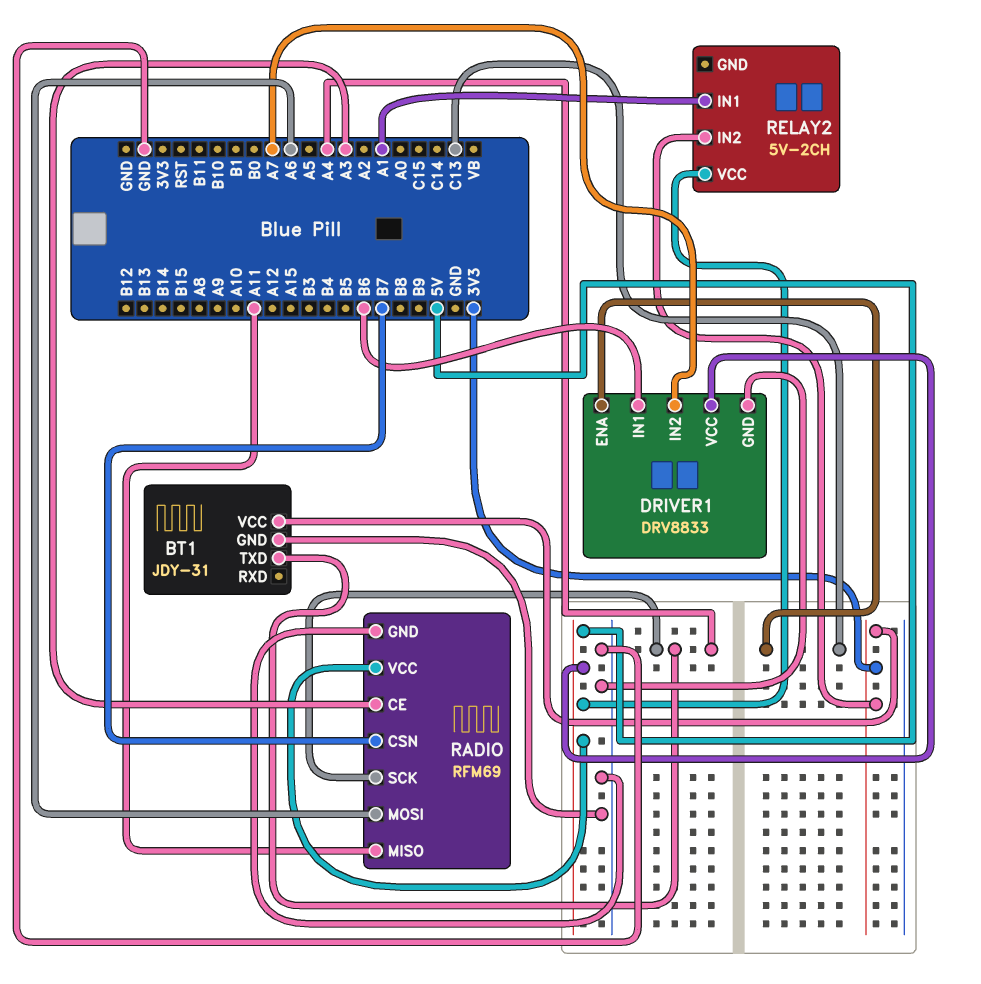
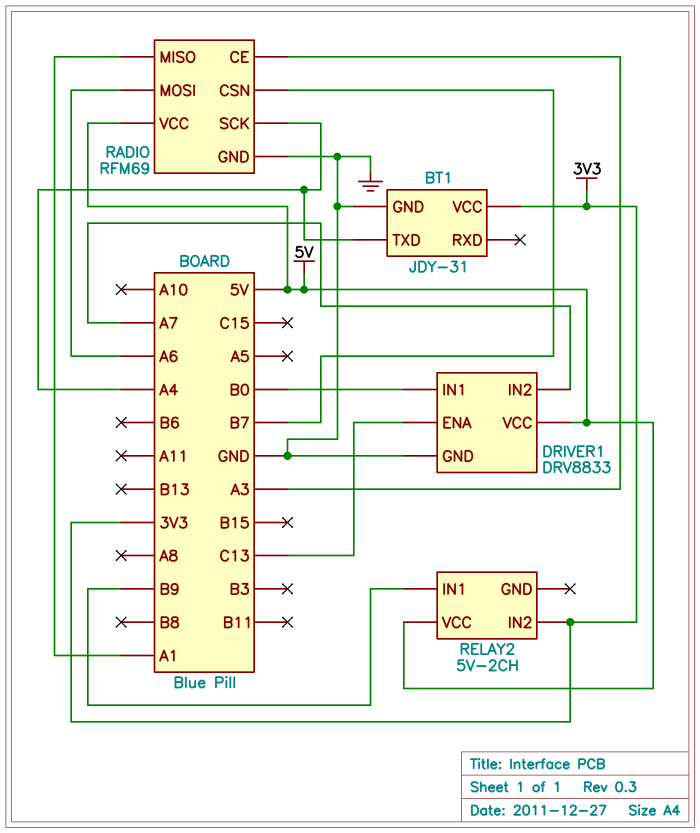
DRIVER1 pin IN1: B6 -> B0
RADIO pin MISO: A11 -> A1
RELAY2 pin IN1: A1 -> B9

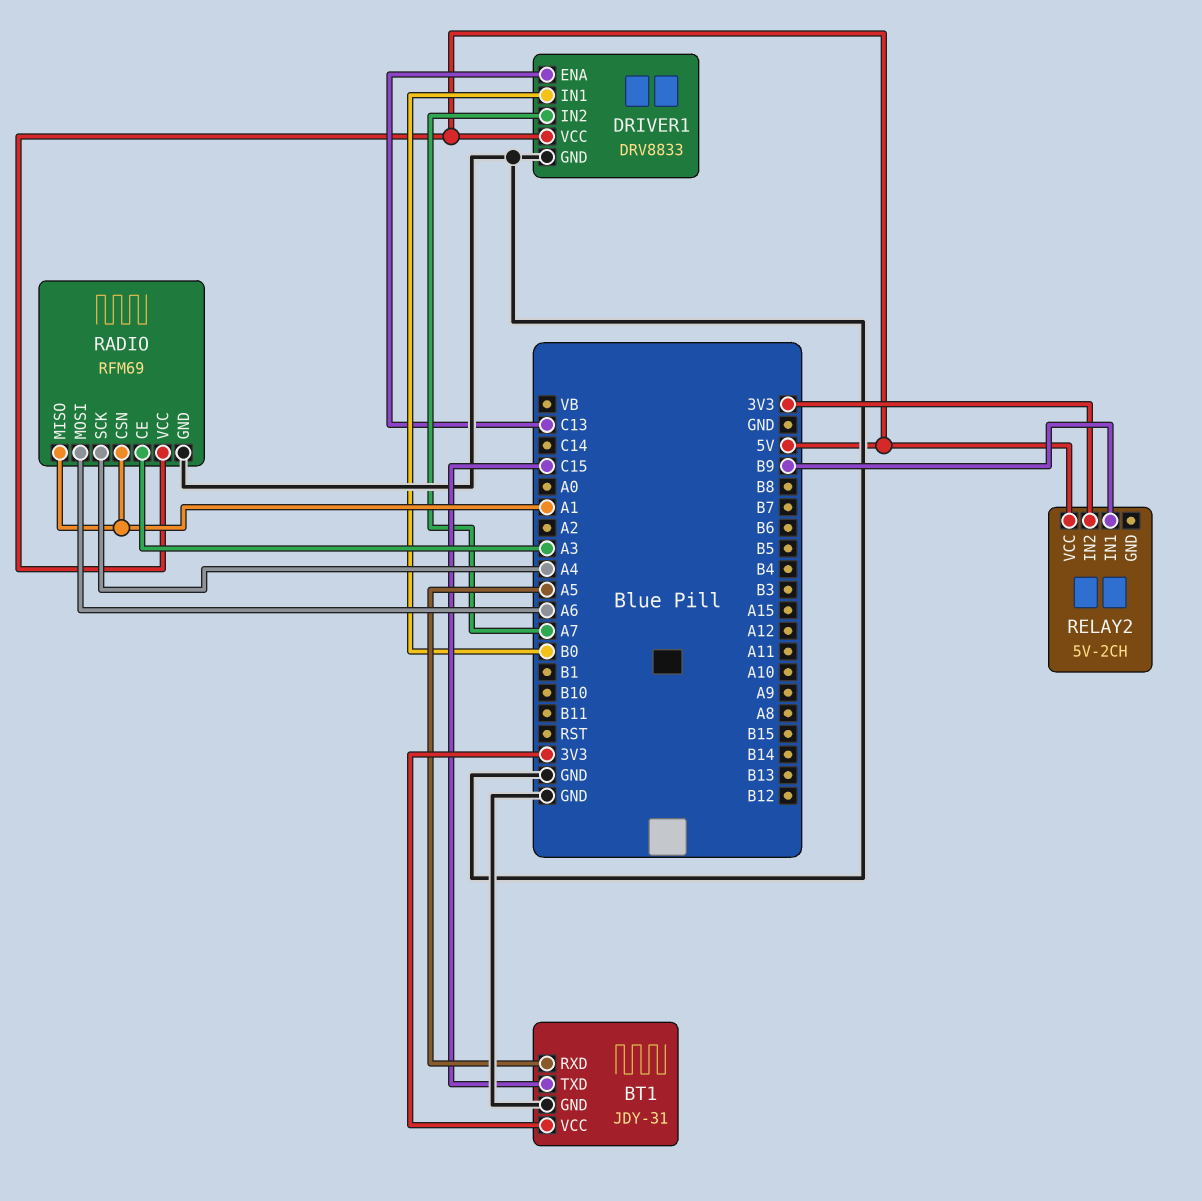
BT1 pin RXD: none -> A5
BT1 pin TXD: A4 -> C15
RADIO pin CSN: B7 -> A1

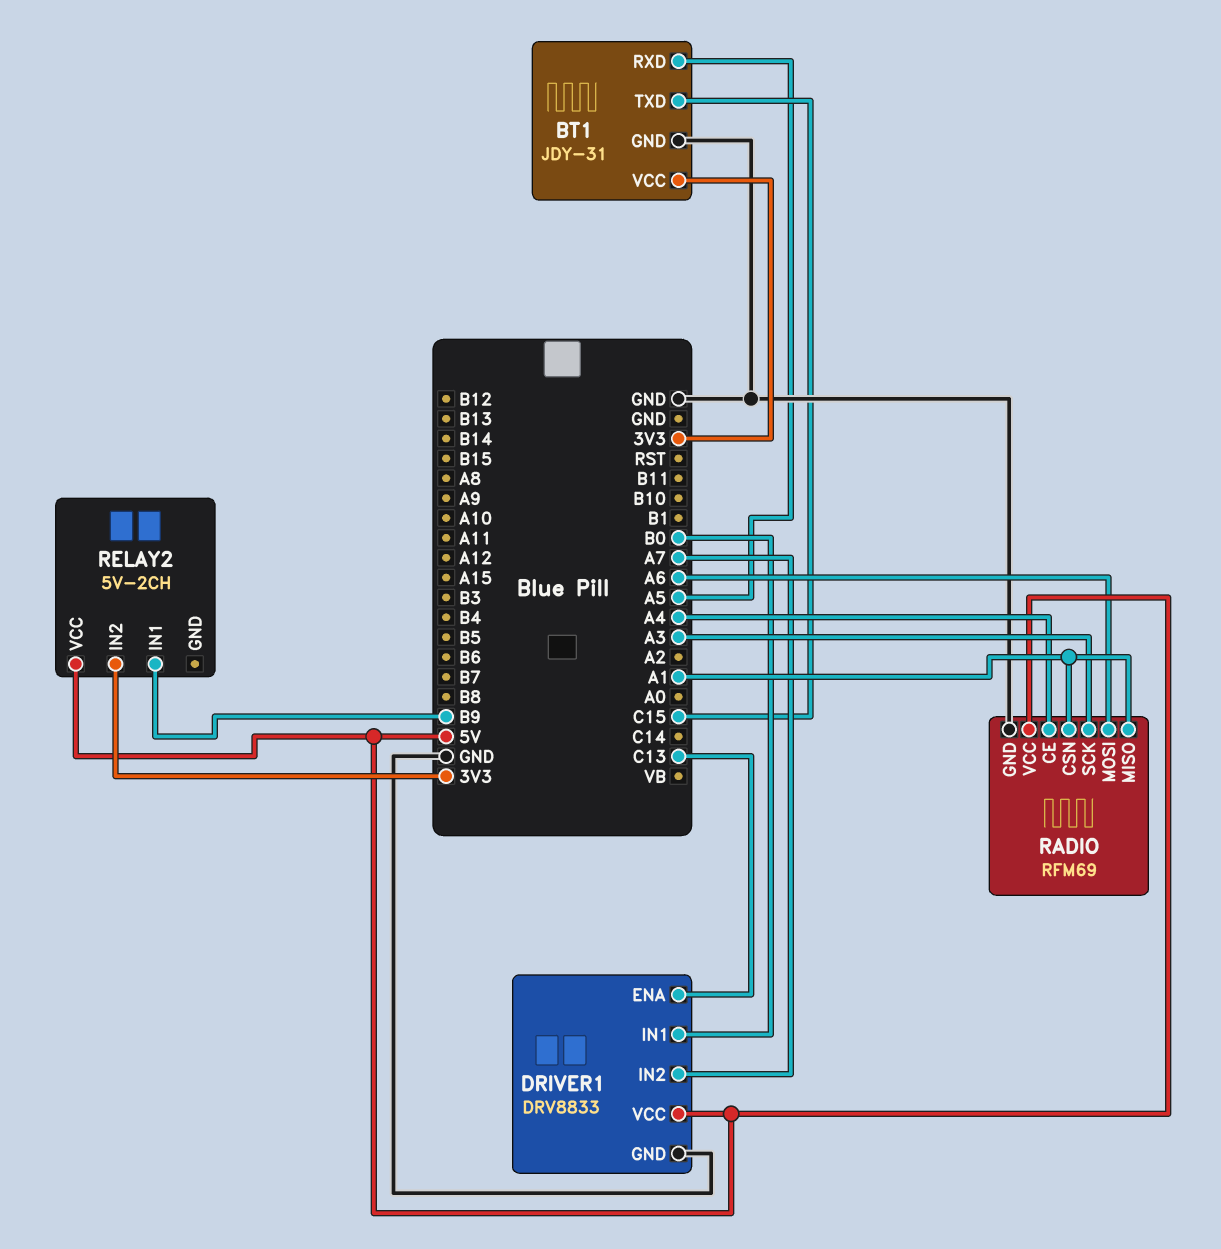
RADIO pin CE: A3 -> A4
RADIO pin SCK: A4 -> A3

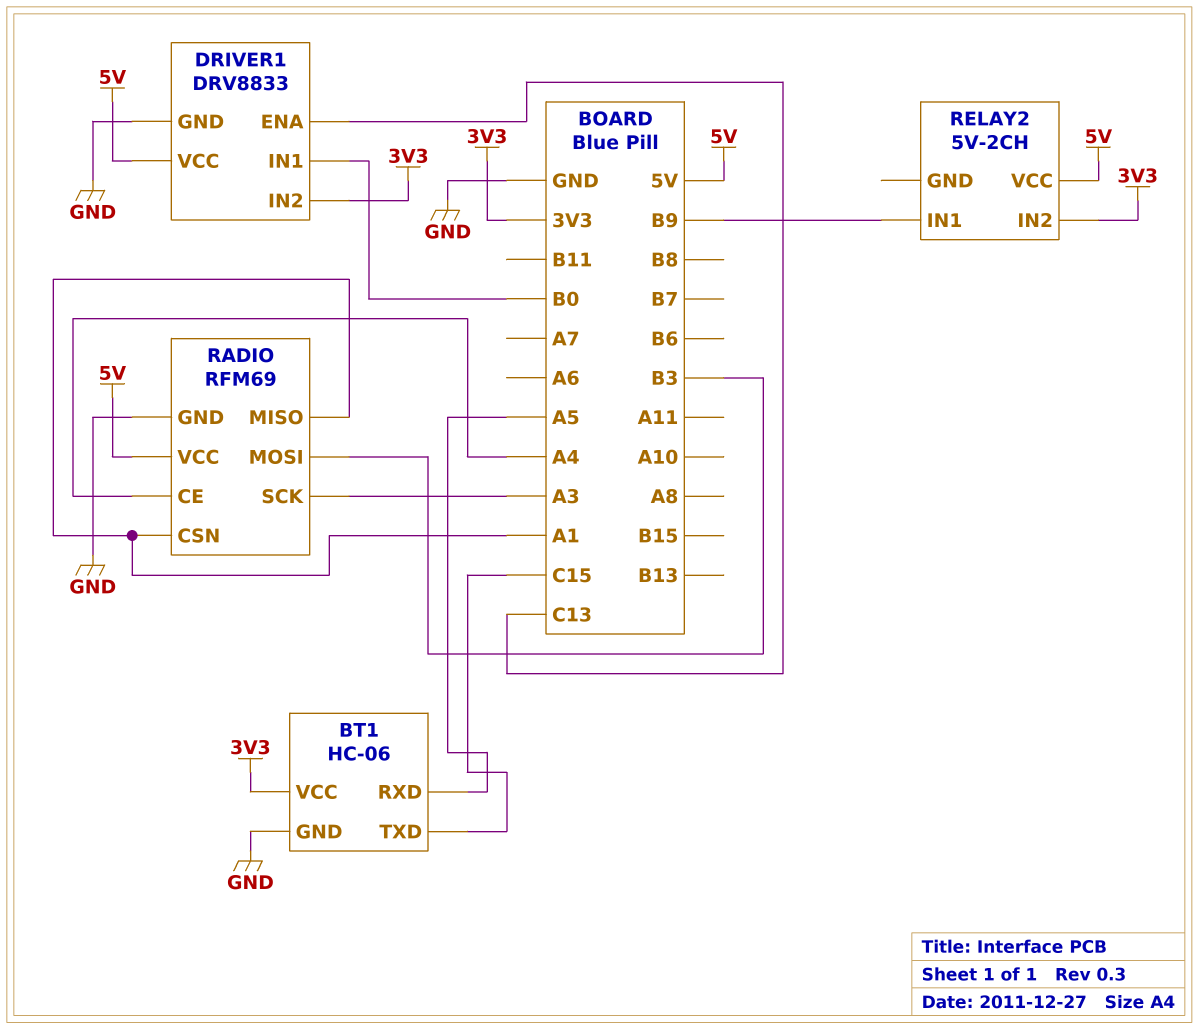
BT1: JDY-31 -> HC-06
DRIVER1 pin IN2: A7 -> 3V3
RADIO pin MOSI: A6 -> B3

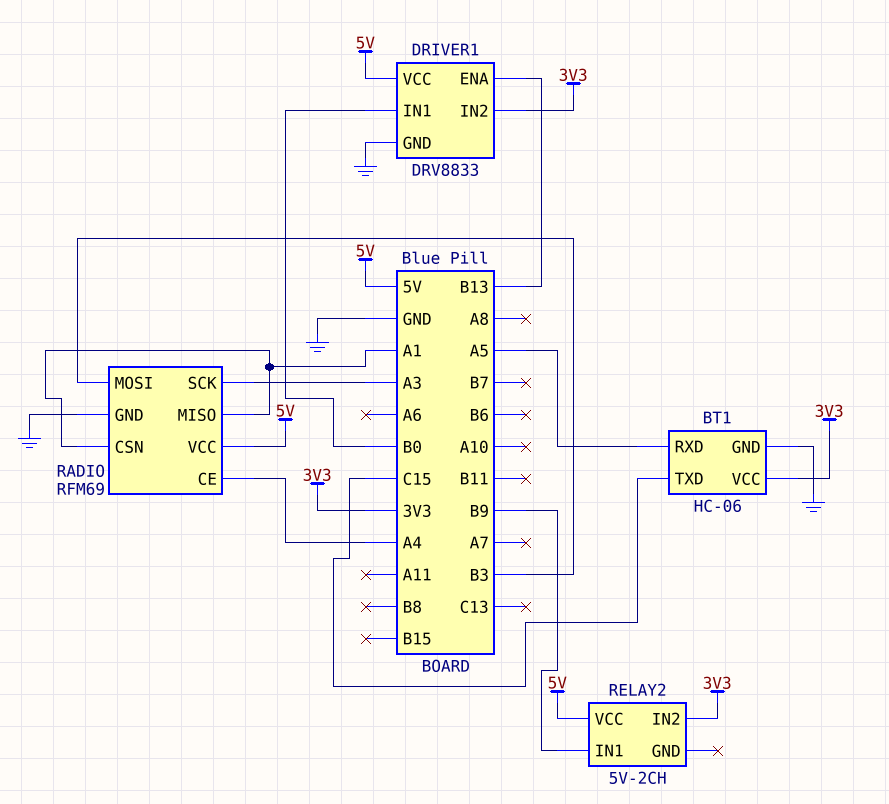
DRIVER1 pin ENA: C13 -> B13

